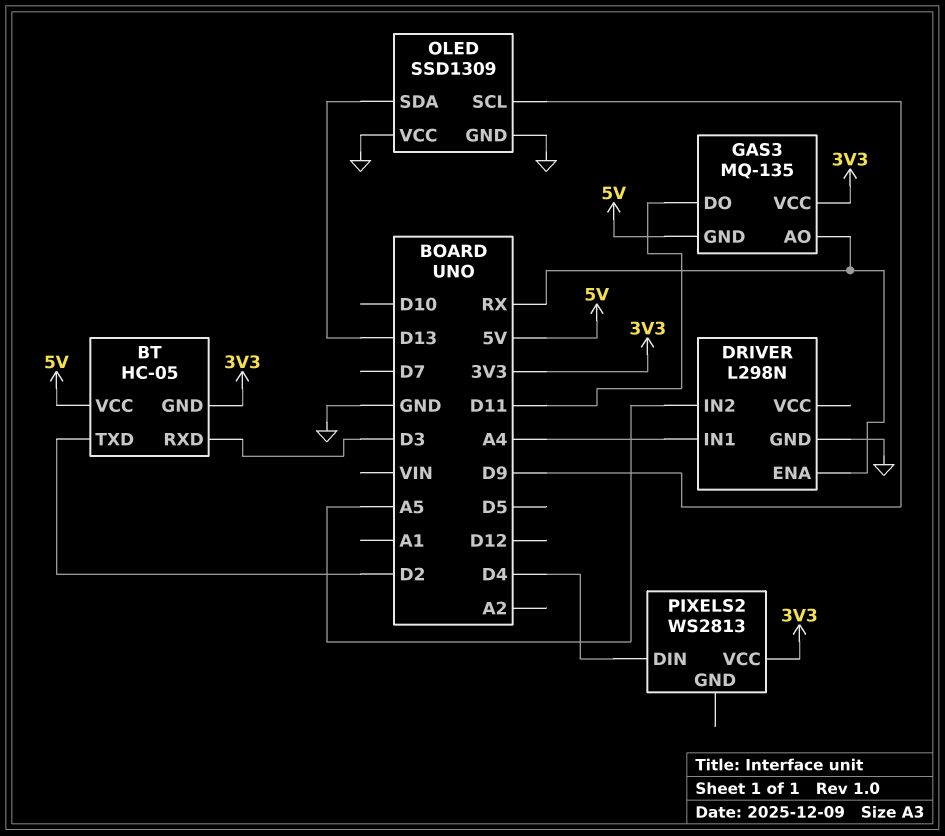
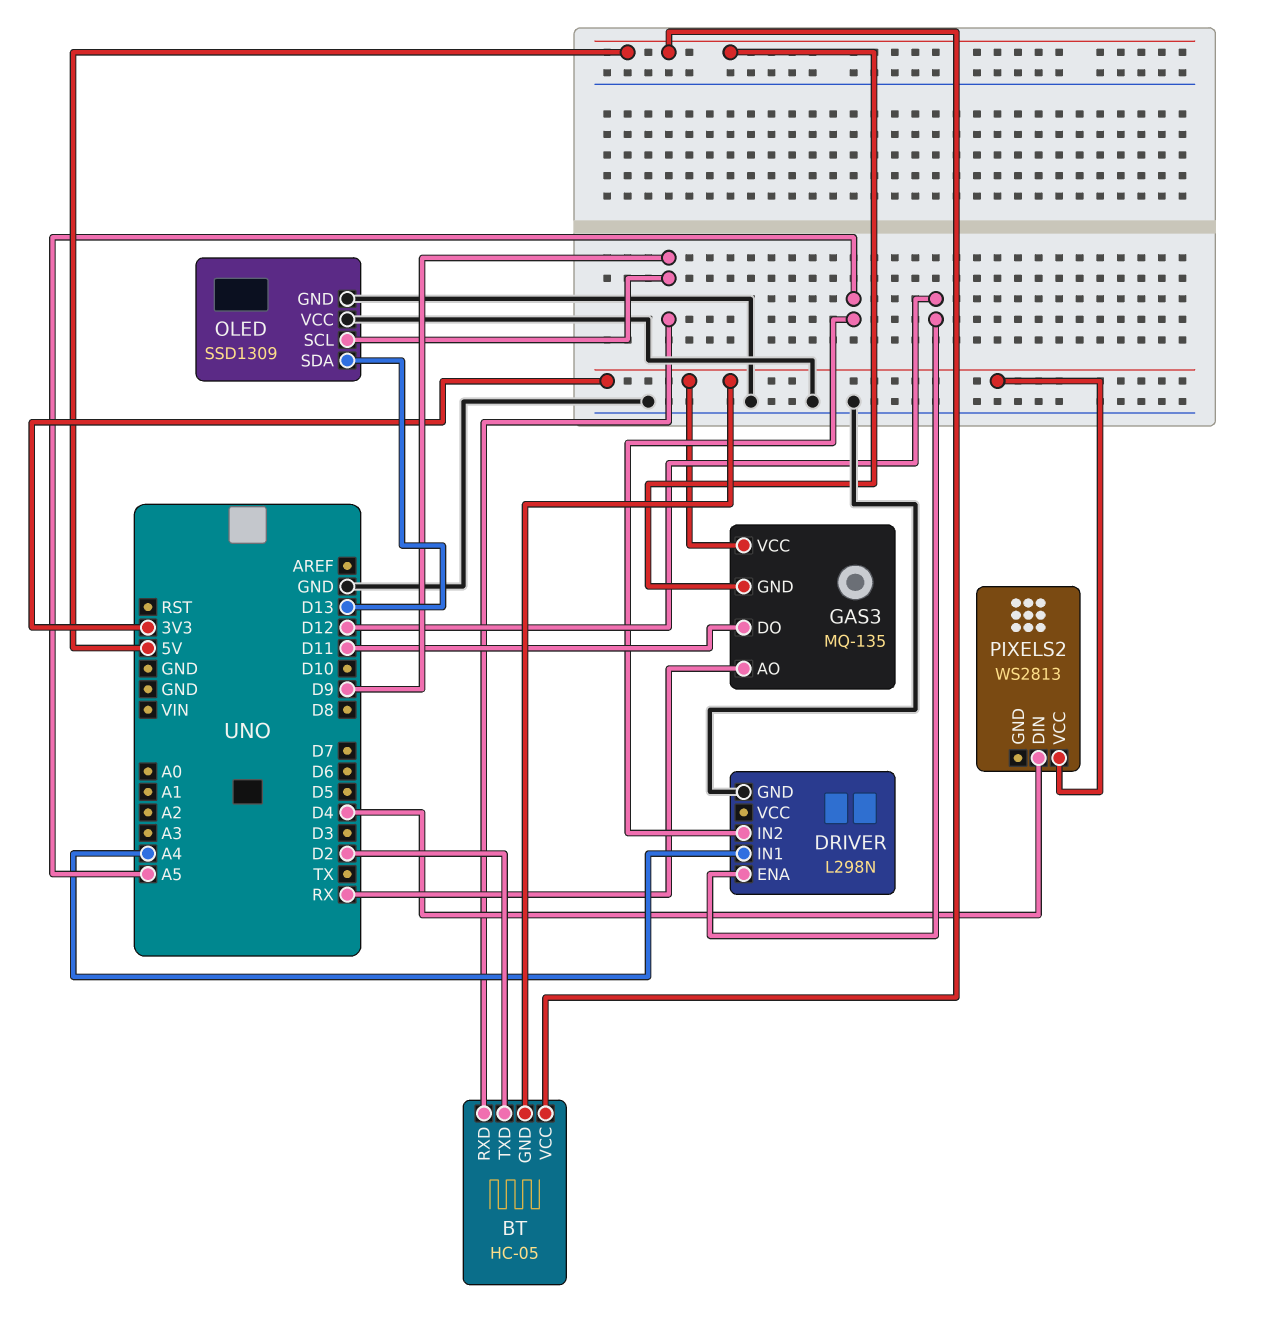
BT pin RXD: D3 -> D9
DRIVER pin ENA: RX -> D12

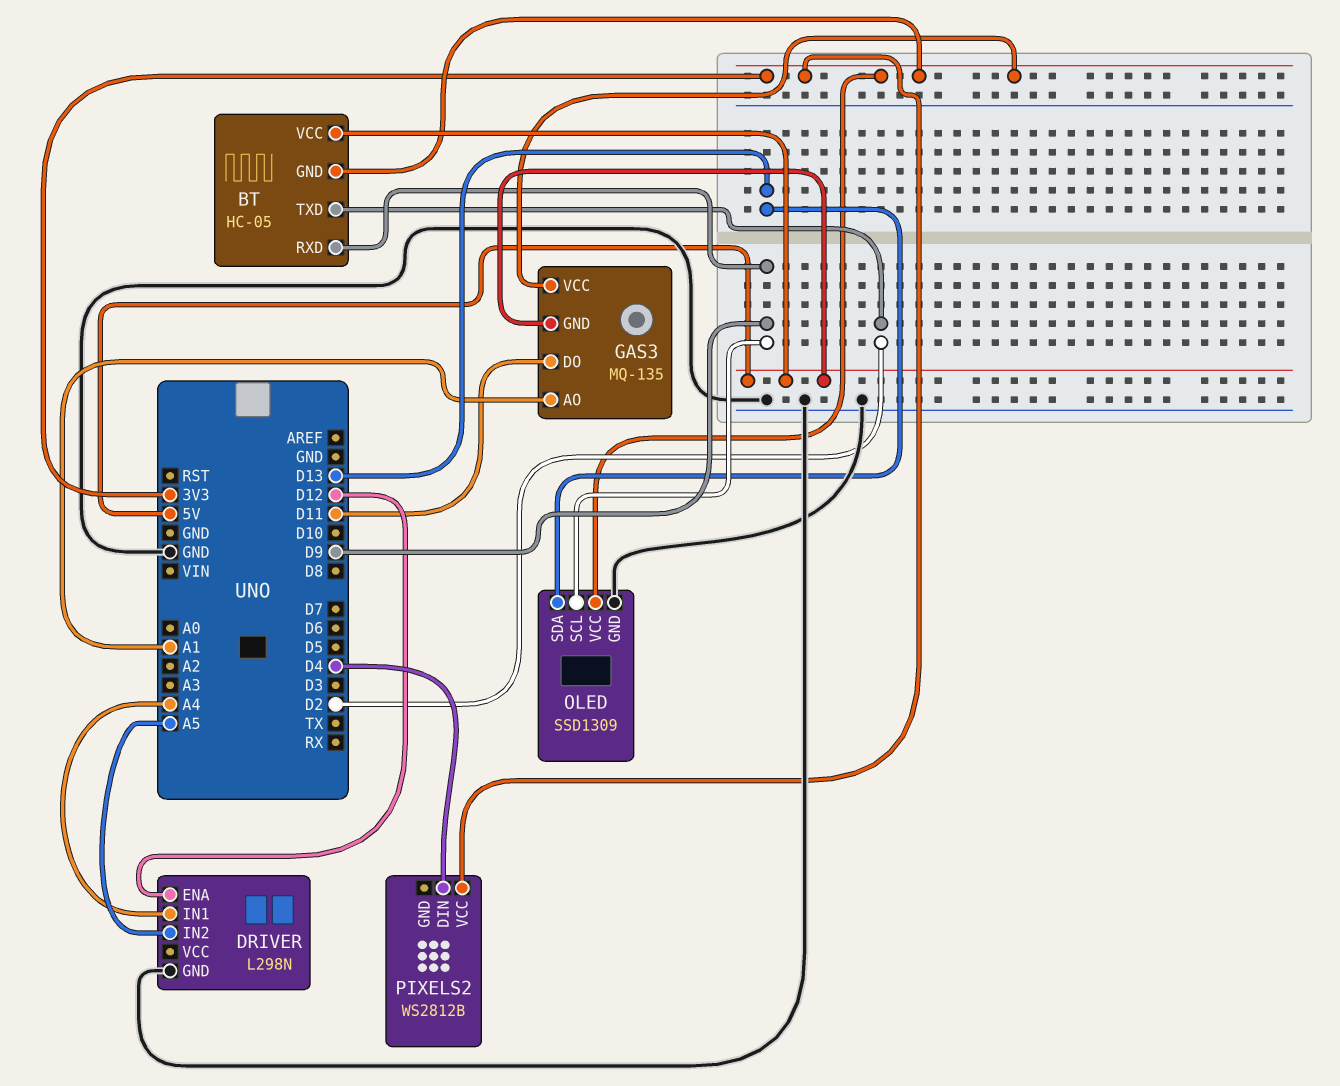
GAS3 pin AO: RX -> A1
OLED pin VCC: GND -> 3V3
PIXELS2: WS2813 -> WS2812B

